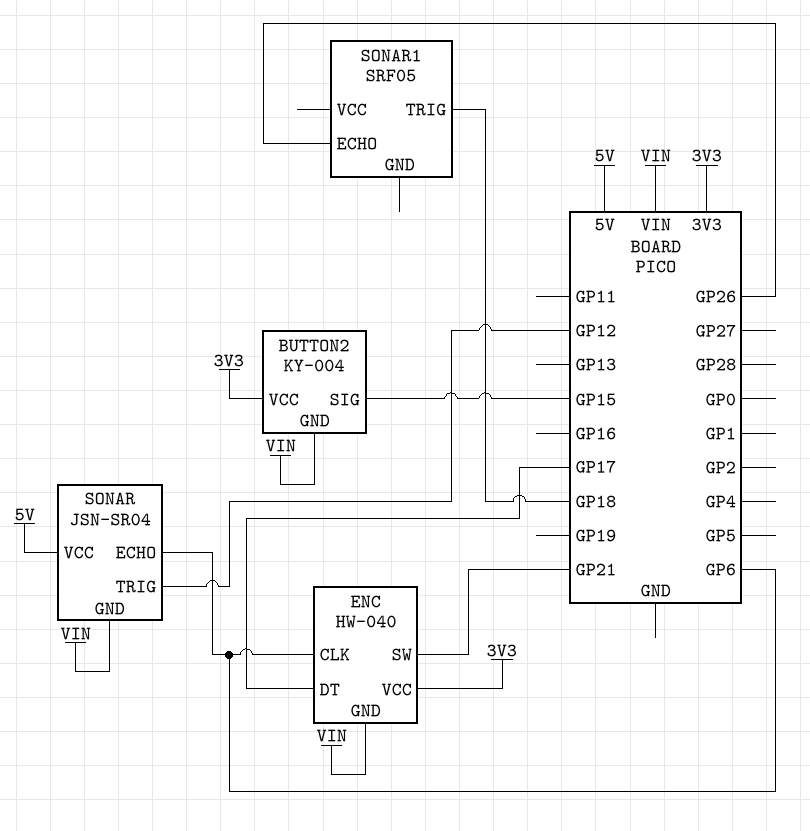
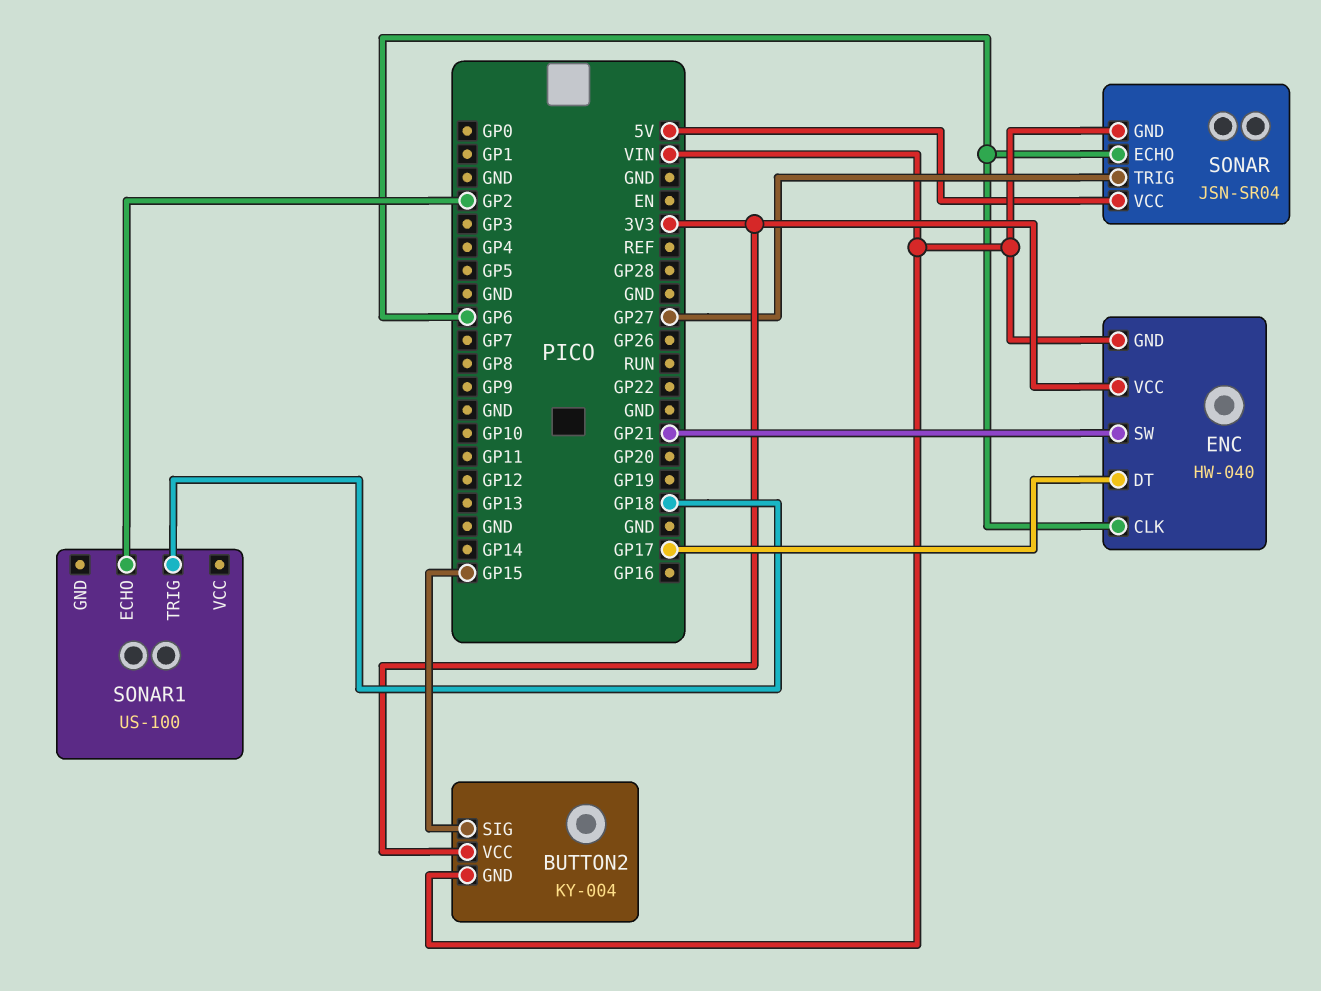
SONAR pin TRIG: GP12 -> GP27
SONAR1: SRF05 -> US-100
SONAR1 pin ECHO: GP26 -> GP2

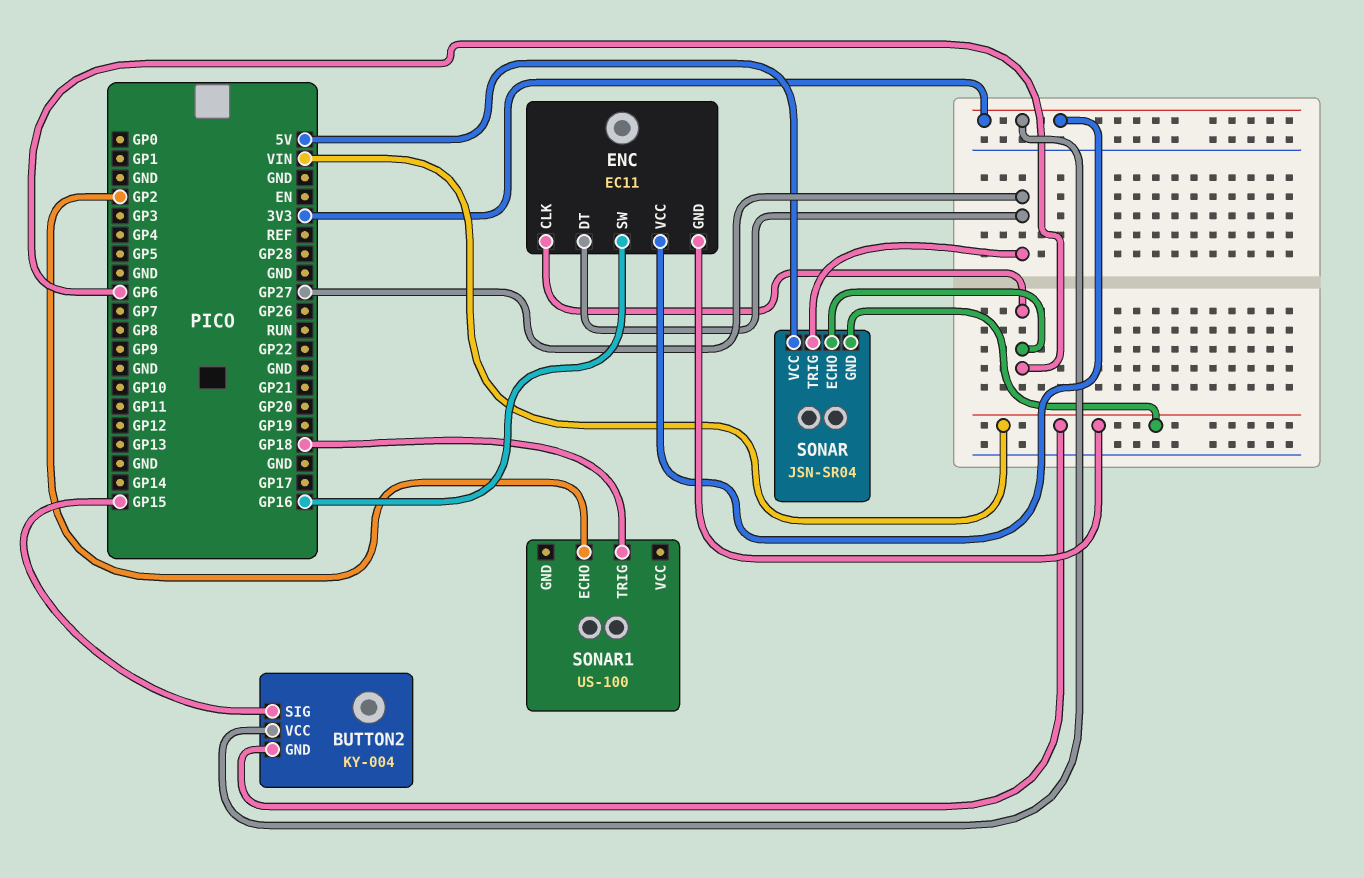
ENC: HW-040 -> EC11
ENC pin DT: GP17 -> GP27
ENC pin SW: GP21 -> GP16

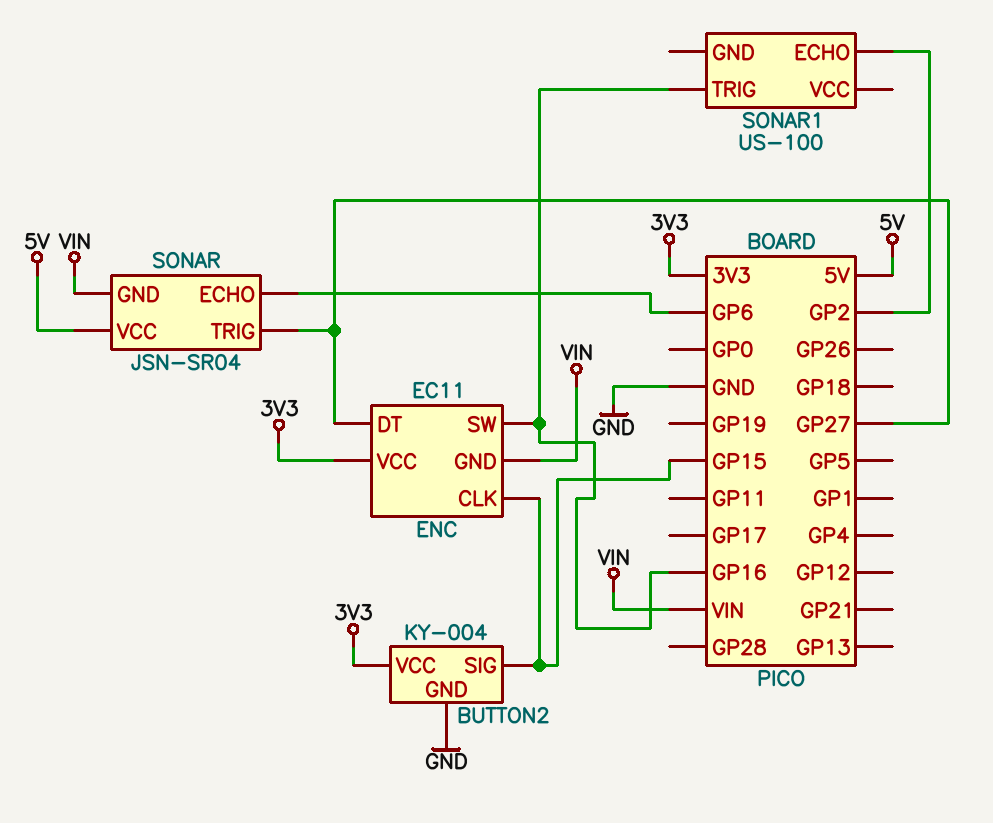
BUTTON2 pin GND: VIN -> GND
ENC pin CLK: GP6 -> GP15
SONAR1 pin TRIG: GP18 -> GP16

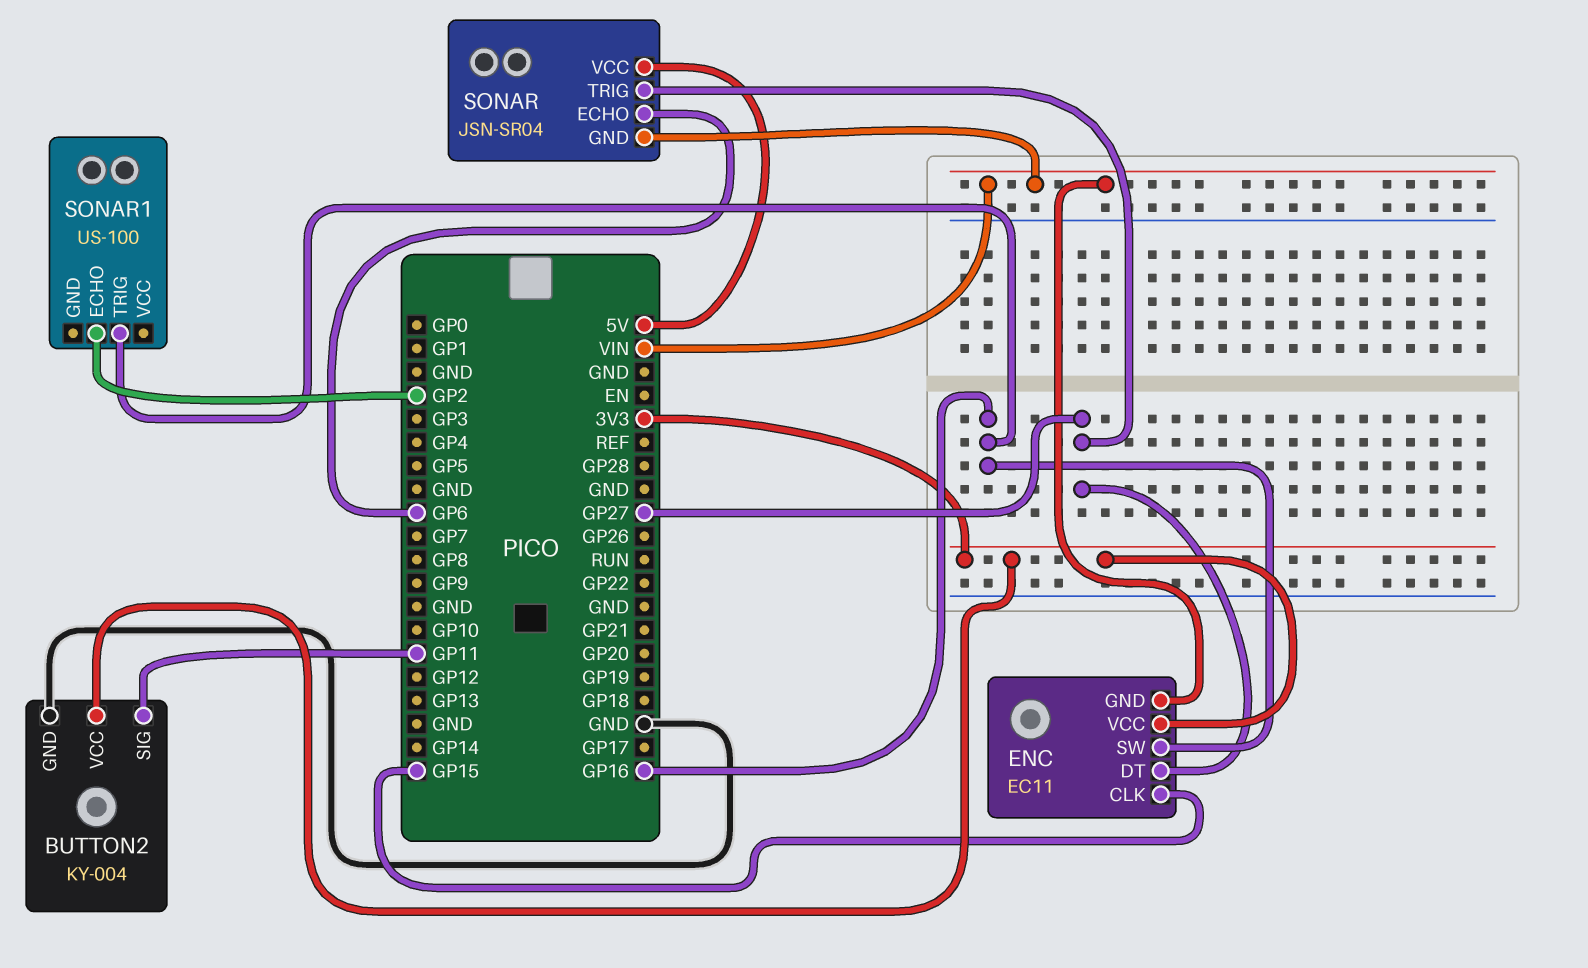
BUTTON2 pin SIG: GP15 -> GP11

